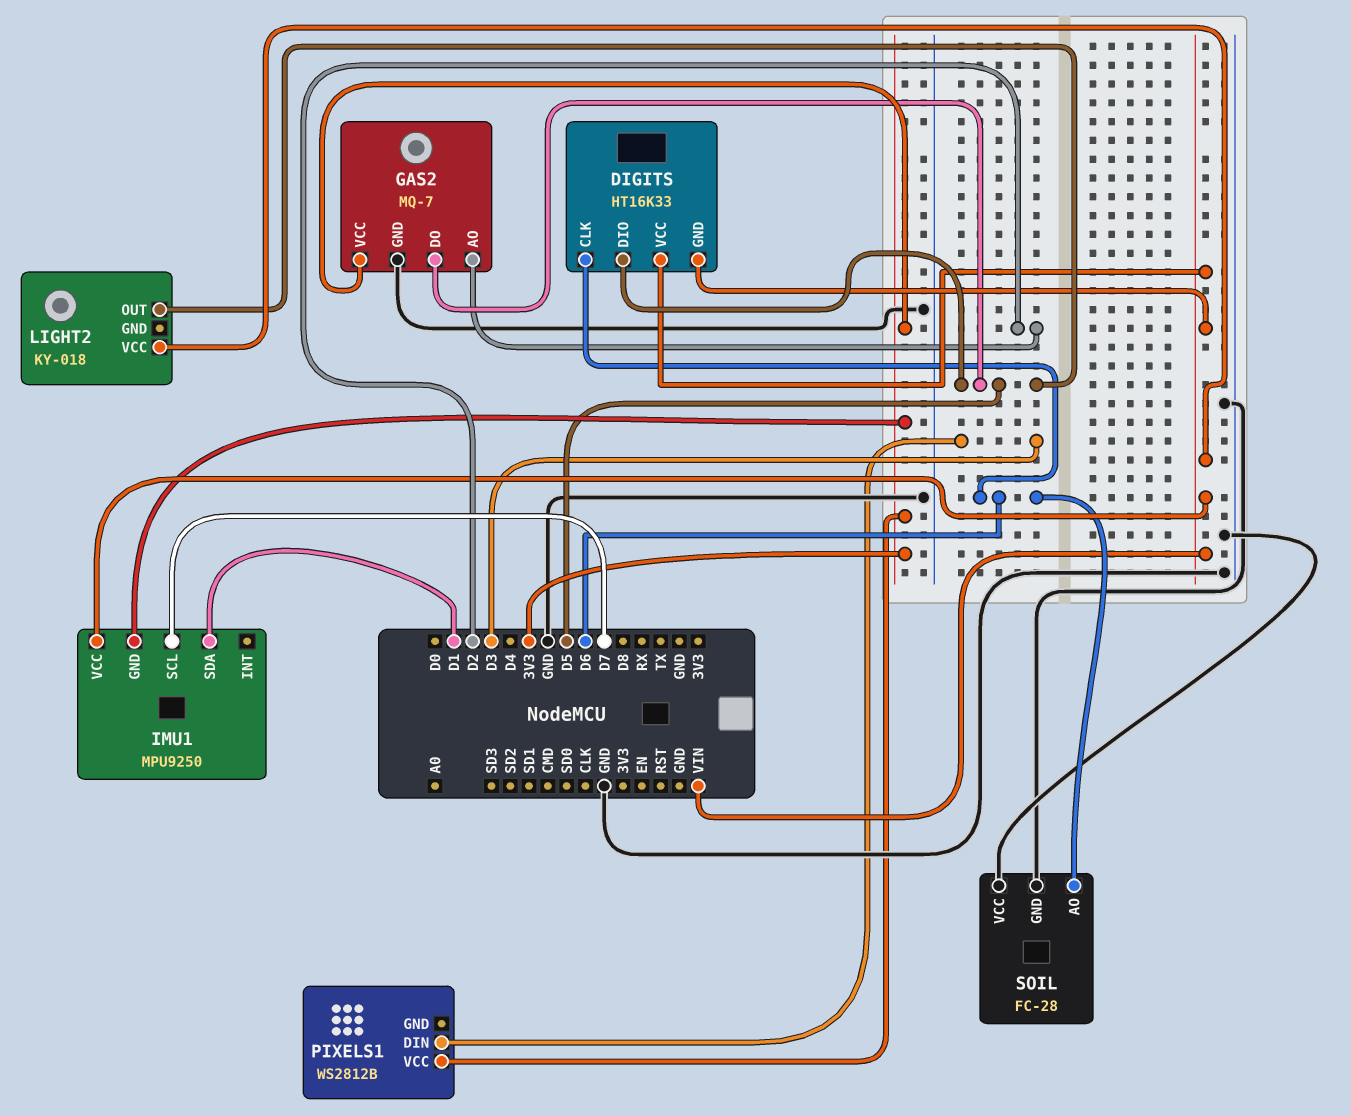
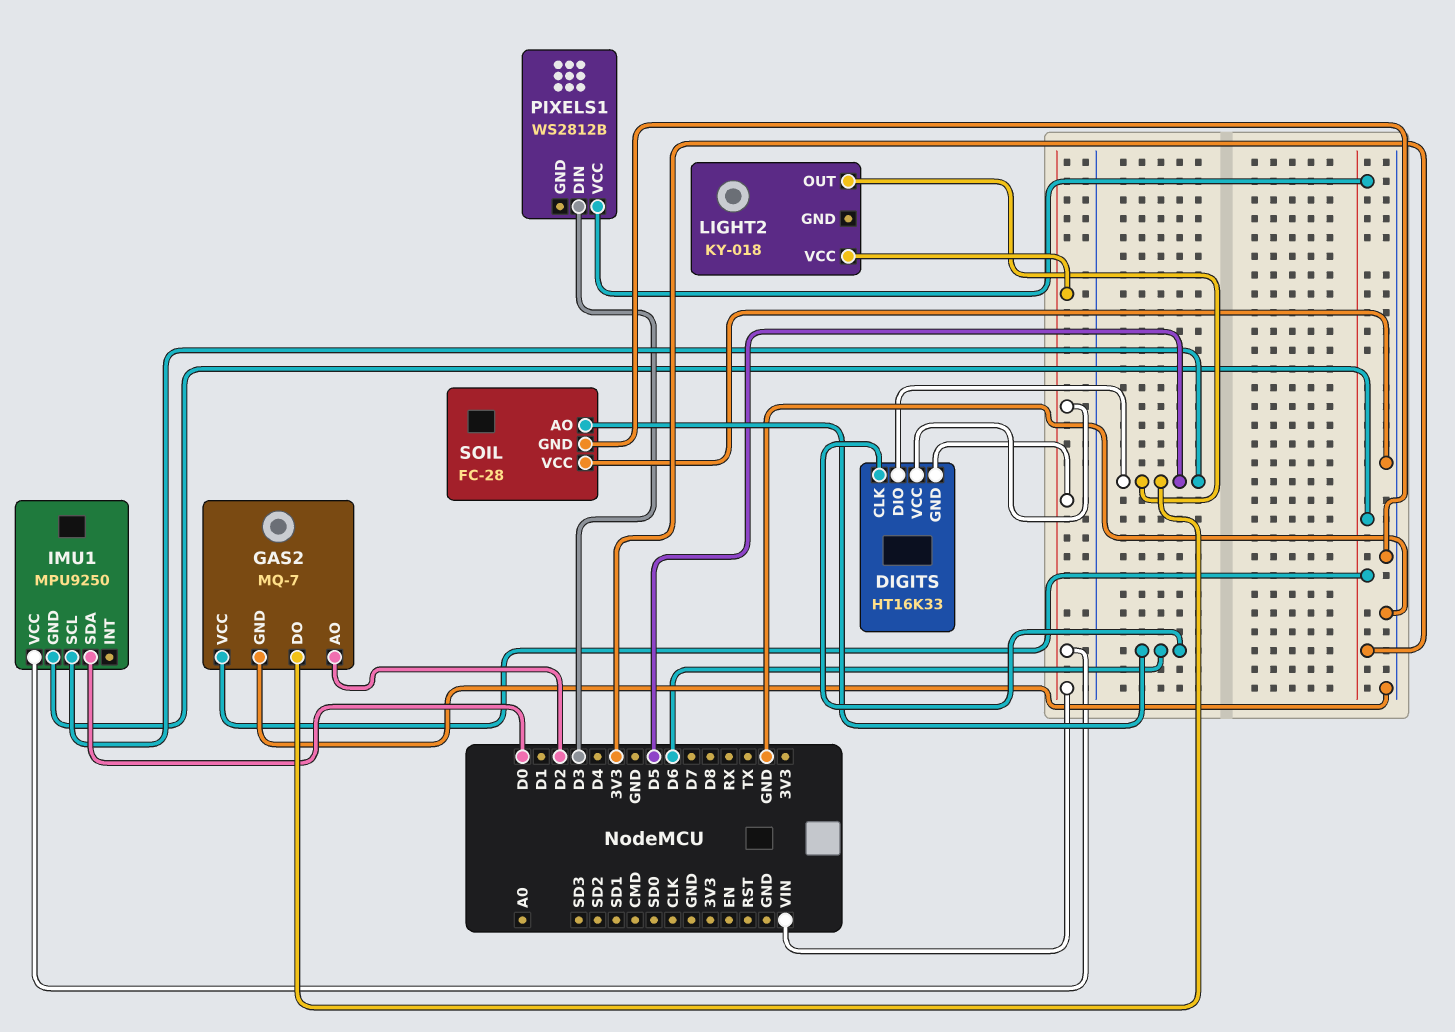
IMU1 pin SCL: D7 -> D5
IMU1 pin SDA: D1 -> D0

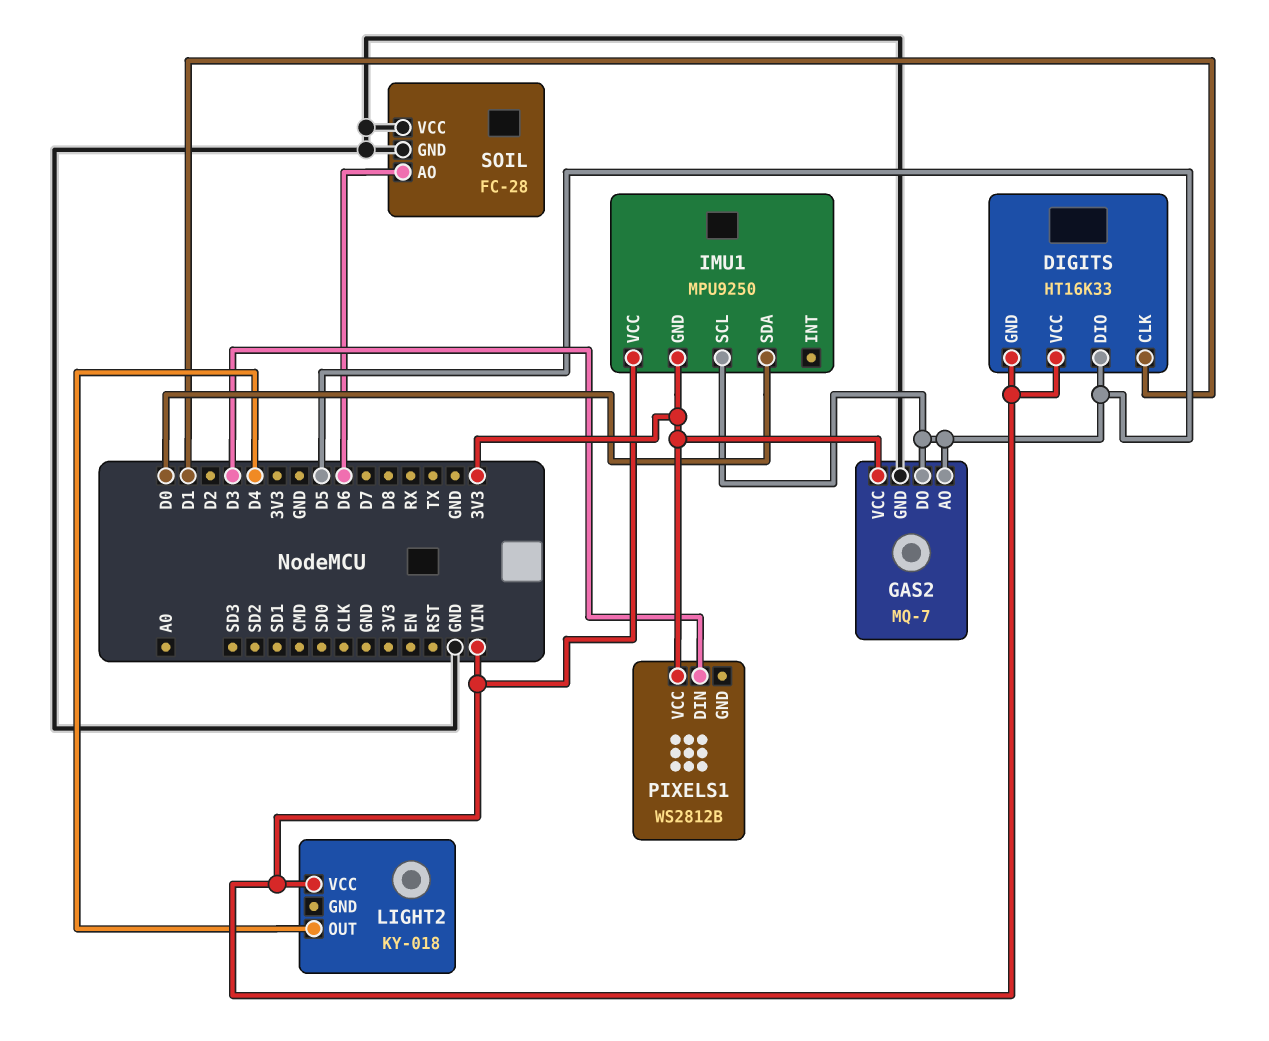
DIGITS pin CLK: D6 -> D1
GAS2 pin AO: D2 -> D5
LIGHT2 pin OUT: D5 -> D4

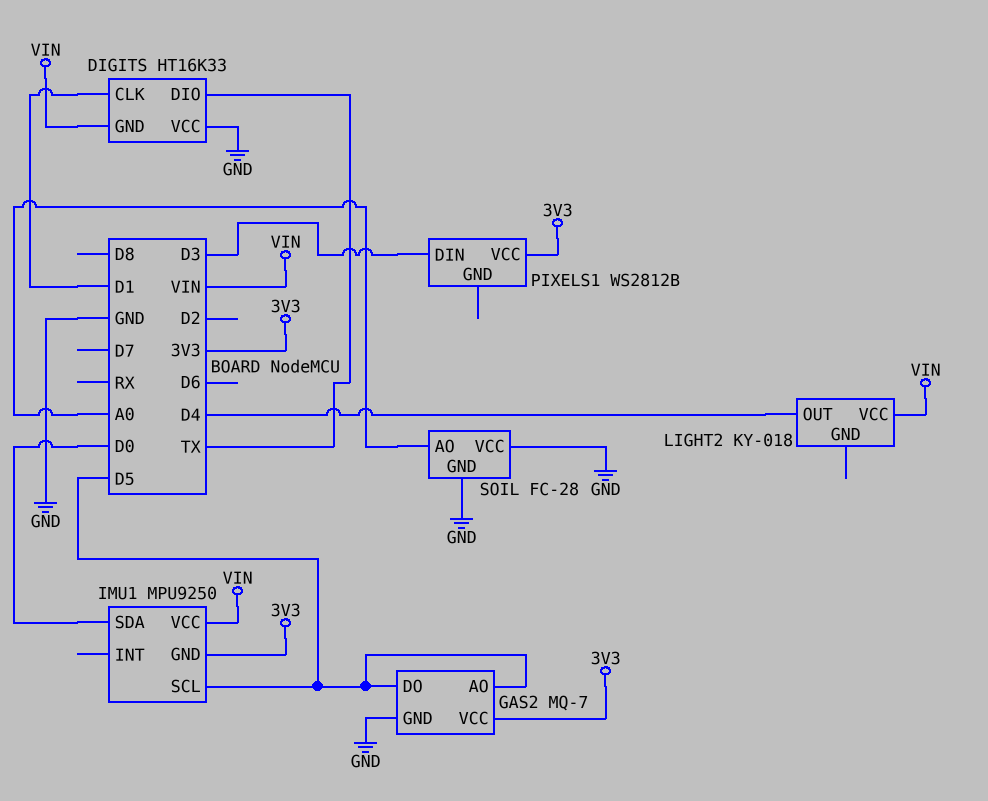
DIGITS pin DIO: D5 -> TX
DIGITS pin VCC: VIN -> GND
SOIL pin AO: D6 -> A0

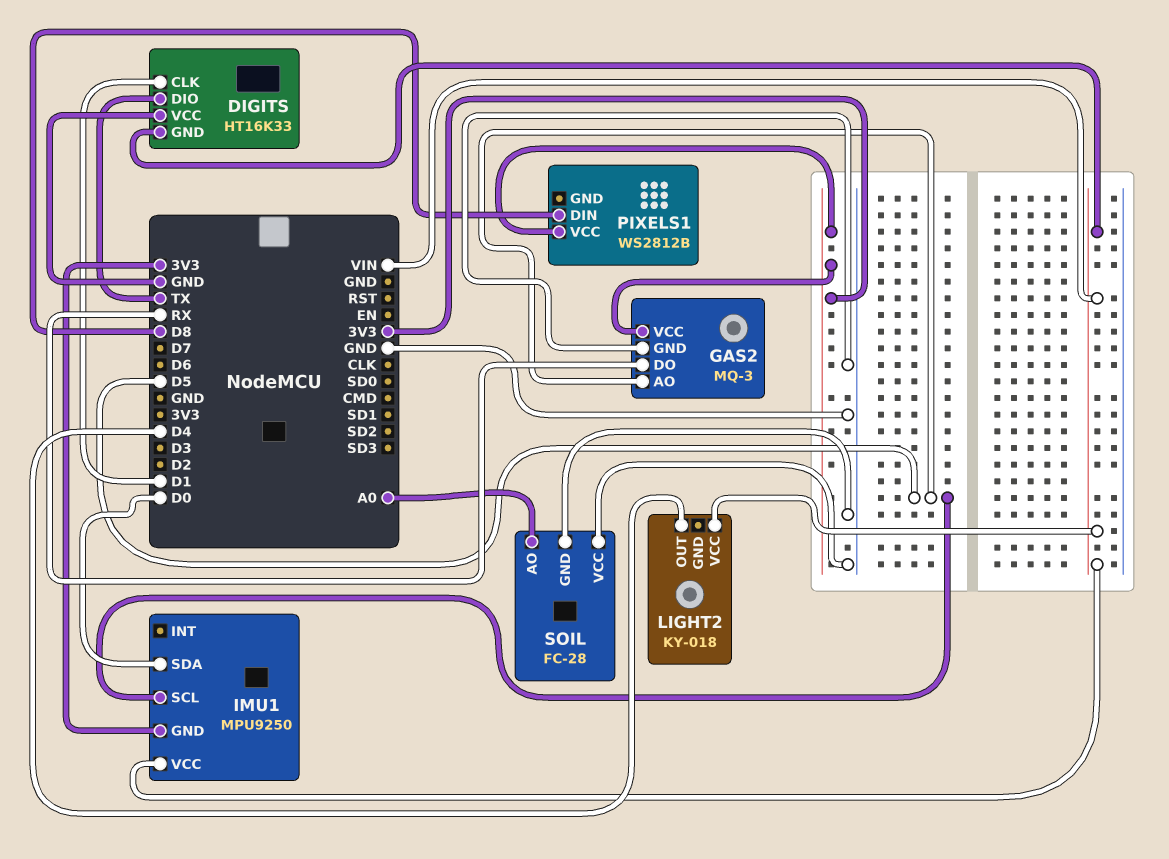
GAS2: MQ-7 -> MQ-3
GAS2 pin DO: D5 -> RX
PIXELS1 pin DIN: D3 -> D8

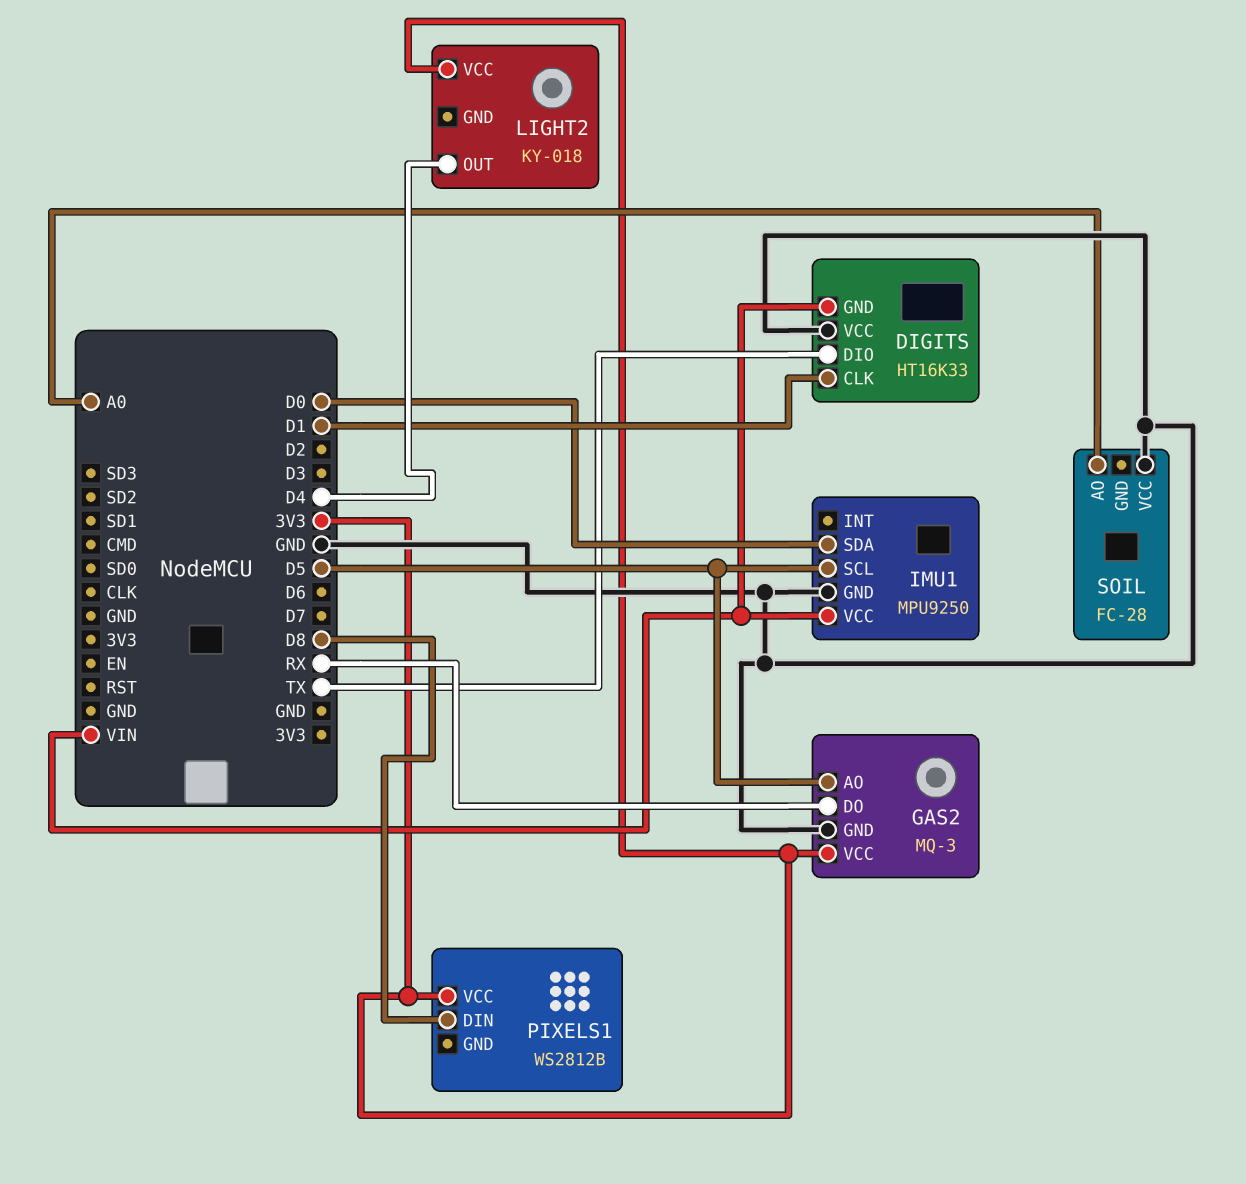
IMU1 pin GND: 3V3 -> GND
LIGHT2 pin VCC: VIN -> 3V3
SOIL pin GND: GND -> none

